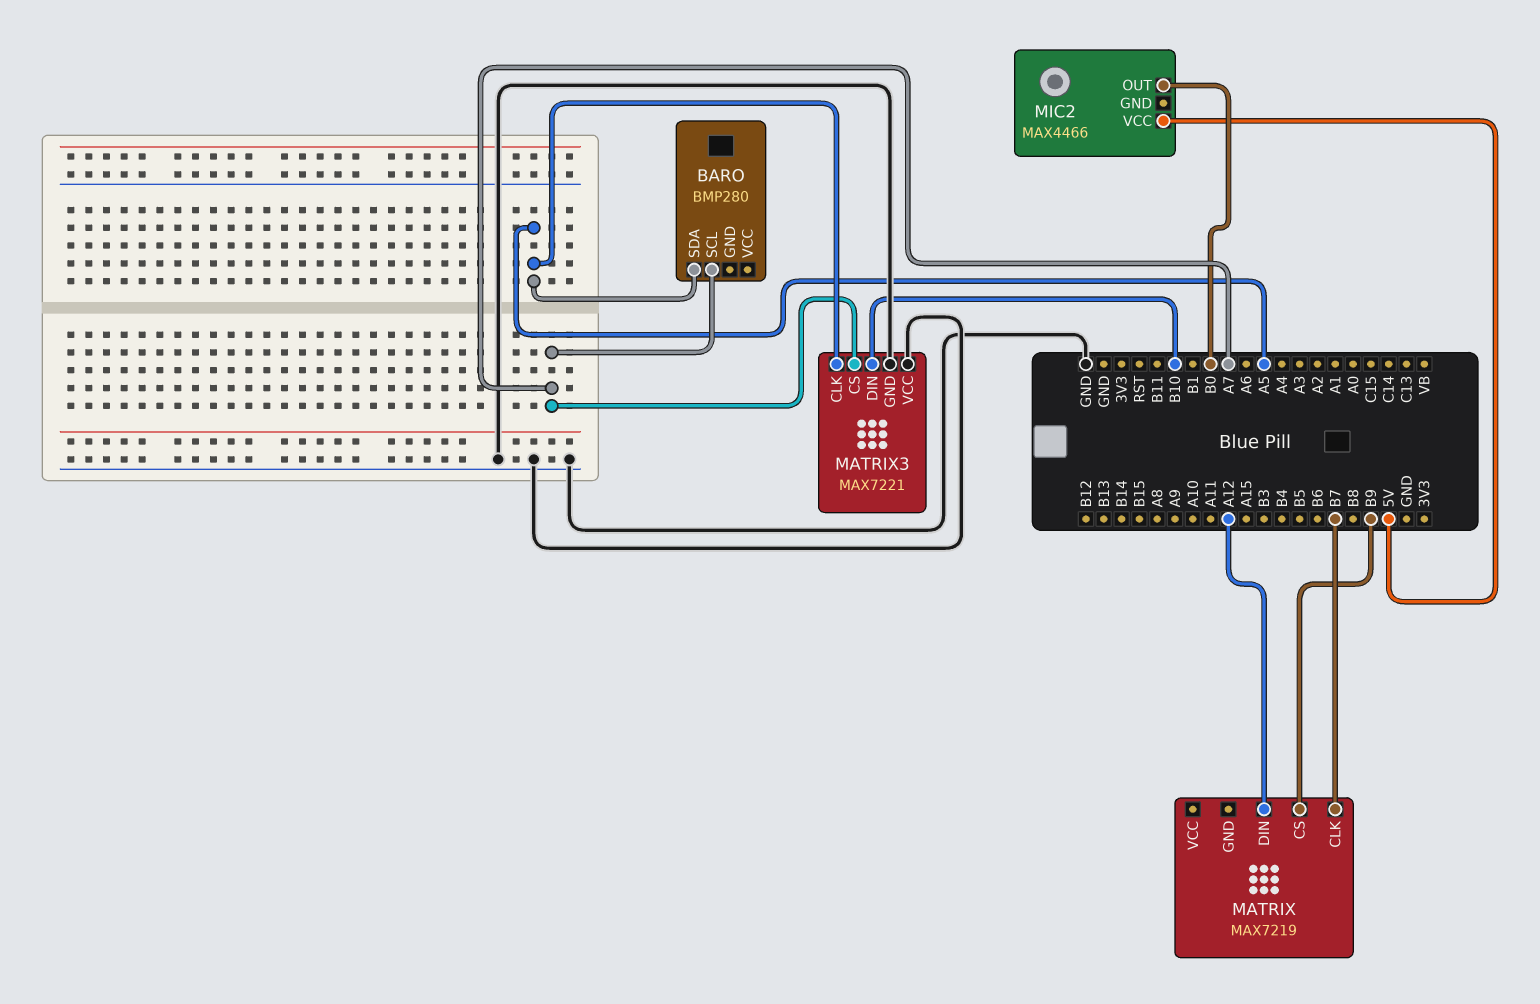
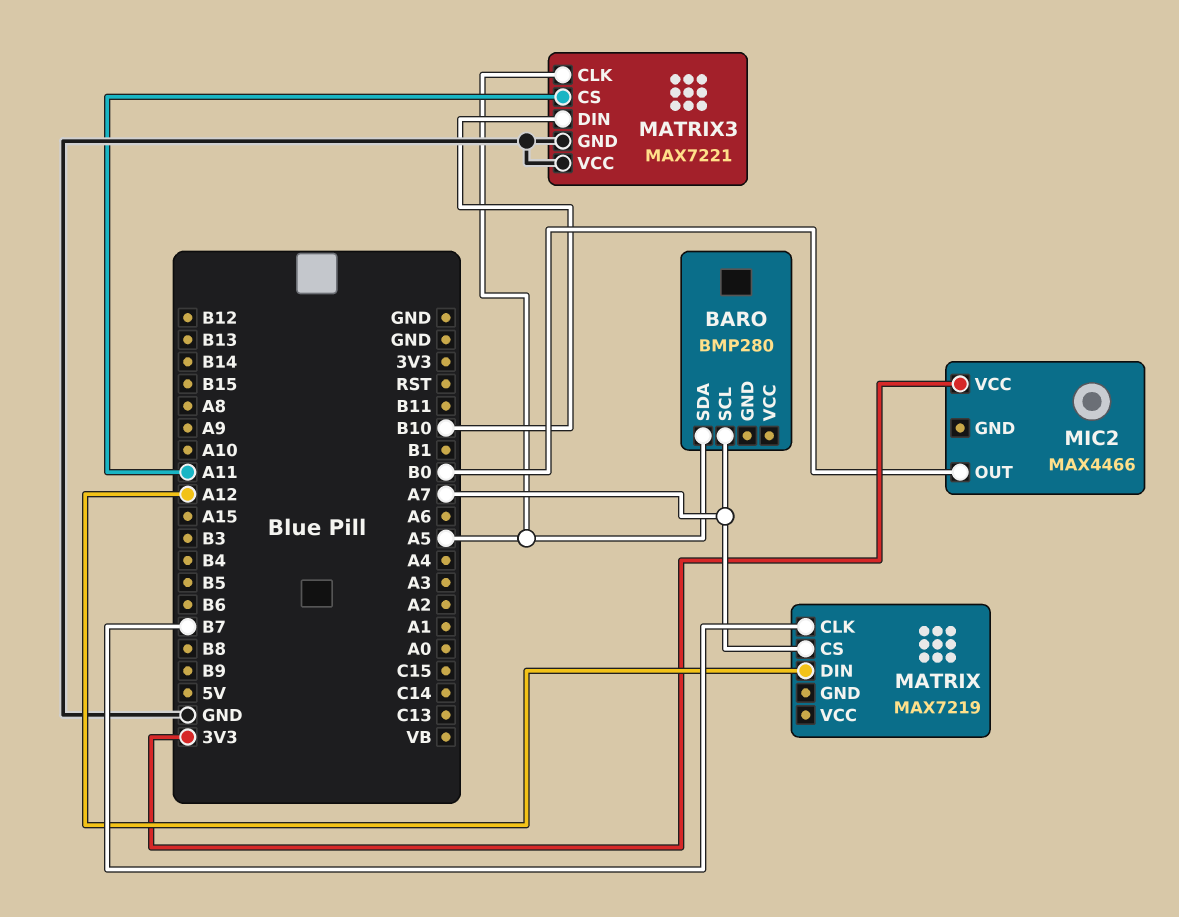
MATRIX pin CS: B9 -> A7
MATRIX3 pin CS: A7 -> A11
MIC2 pin VCC: 5V -> 3V3

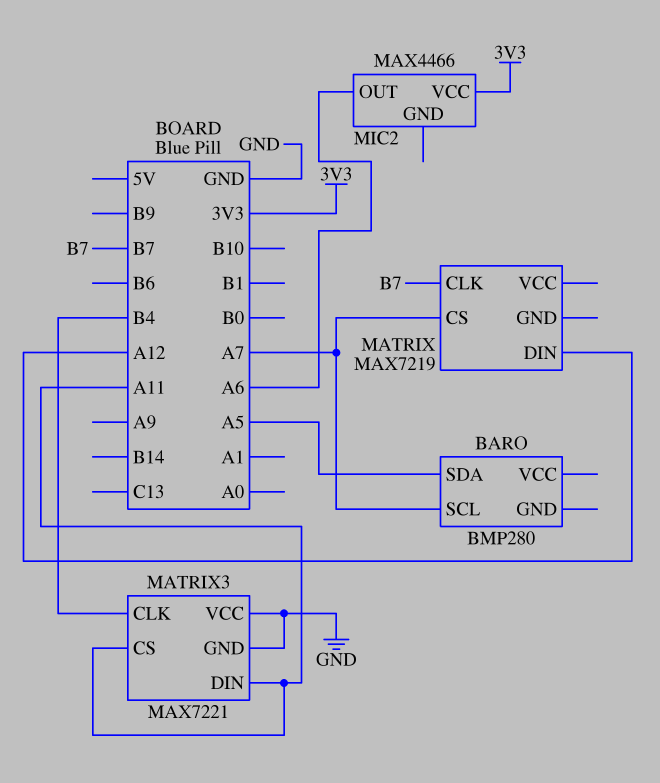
MATRIX3 pin CLK: A5 -> B4
MATRIX3 pin DIN: B10 -> A11
MIC2 pin OUT: B0 -> A6

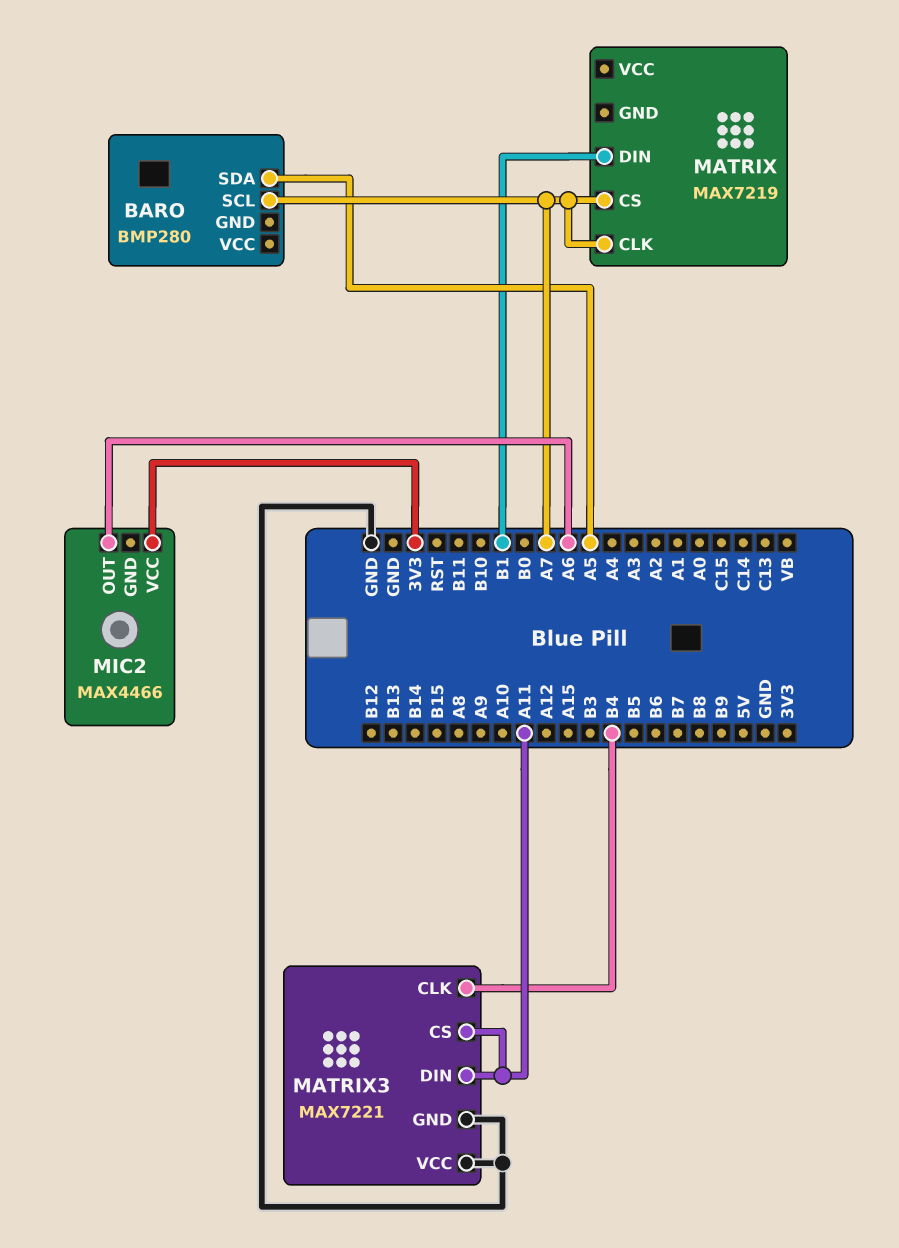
MATRIX pin CLK: B7 -> A7
MATRIX pin DIN: A12 -> B1

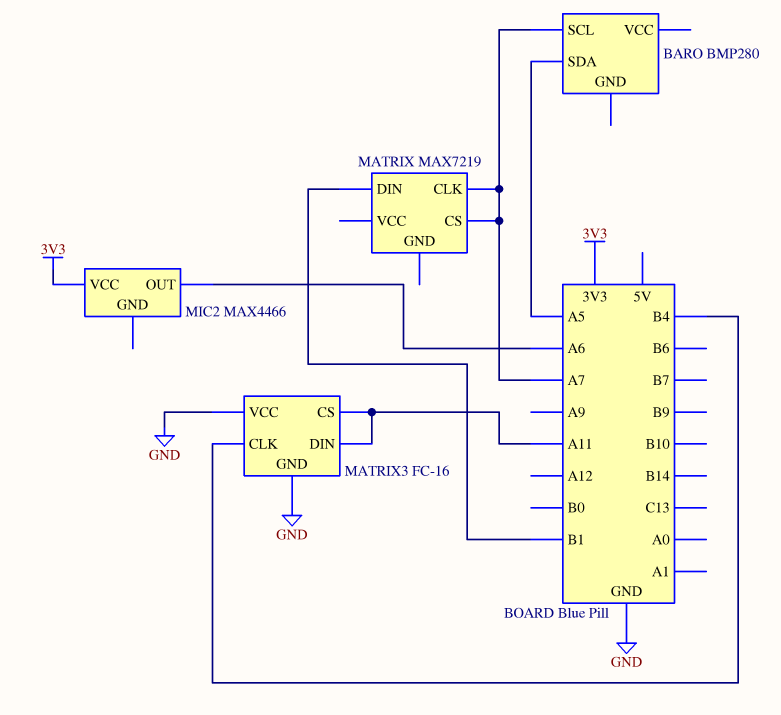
MATRIX3: MAX7221 -> FC-16

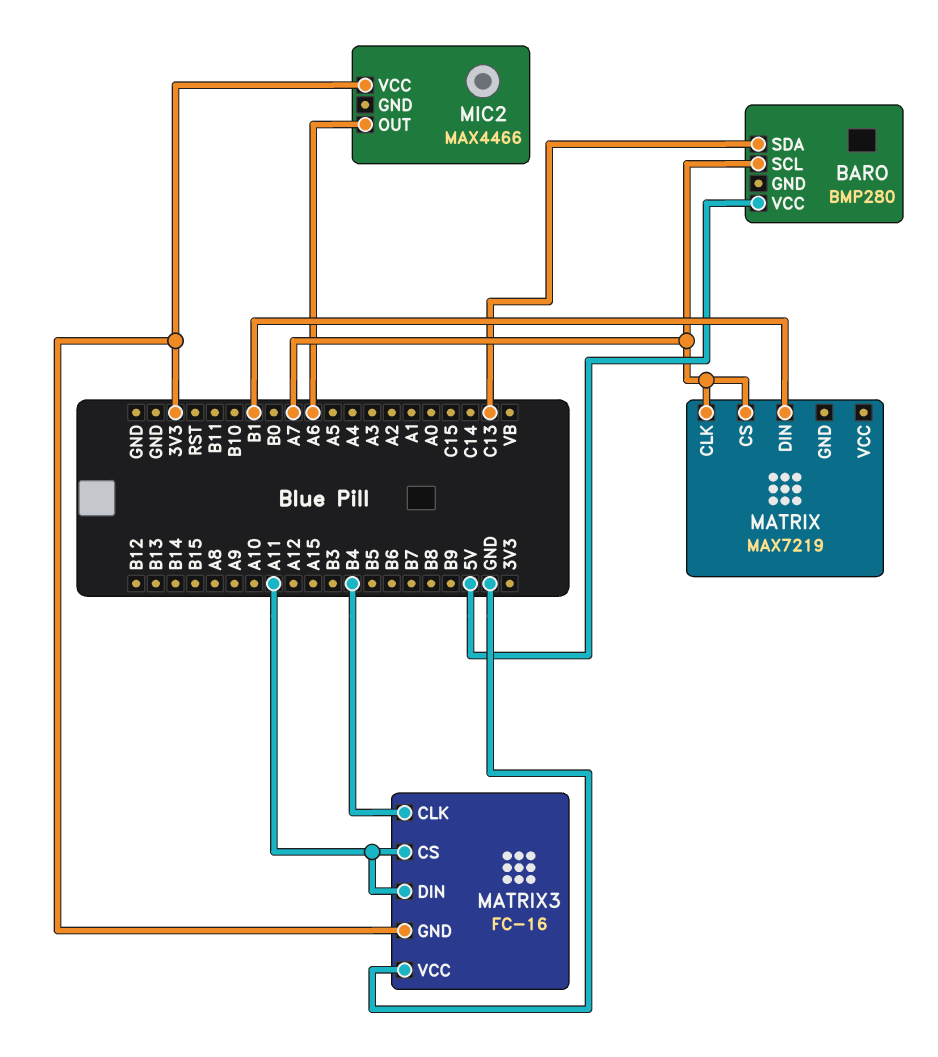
BARO pin SDA: A5 -> C13
BARO pin VCC: none -> 5V
MATRIX3 pin GND: GND -> 3V3

